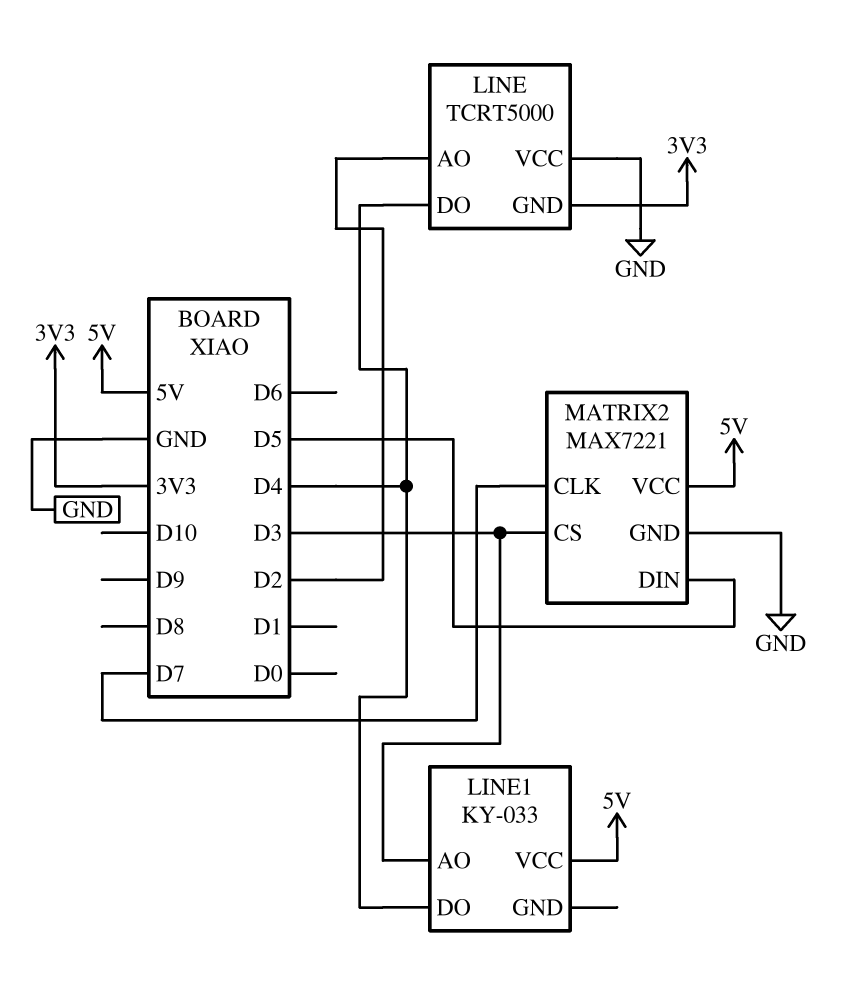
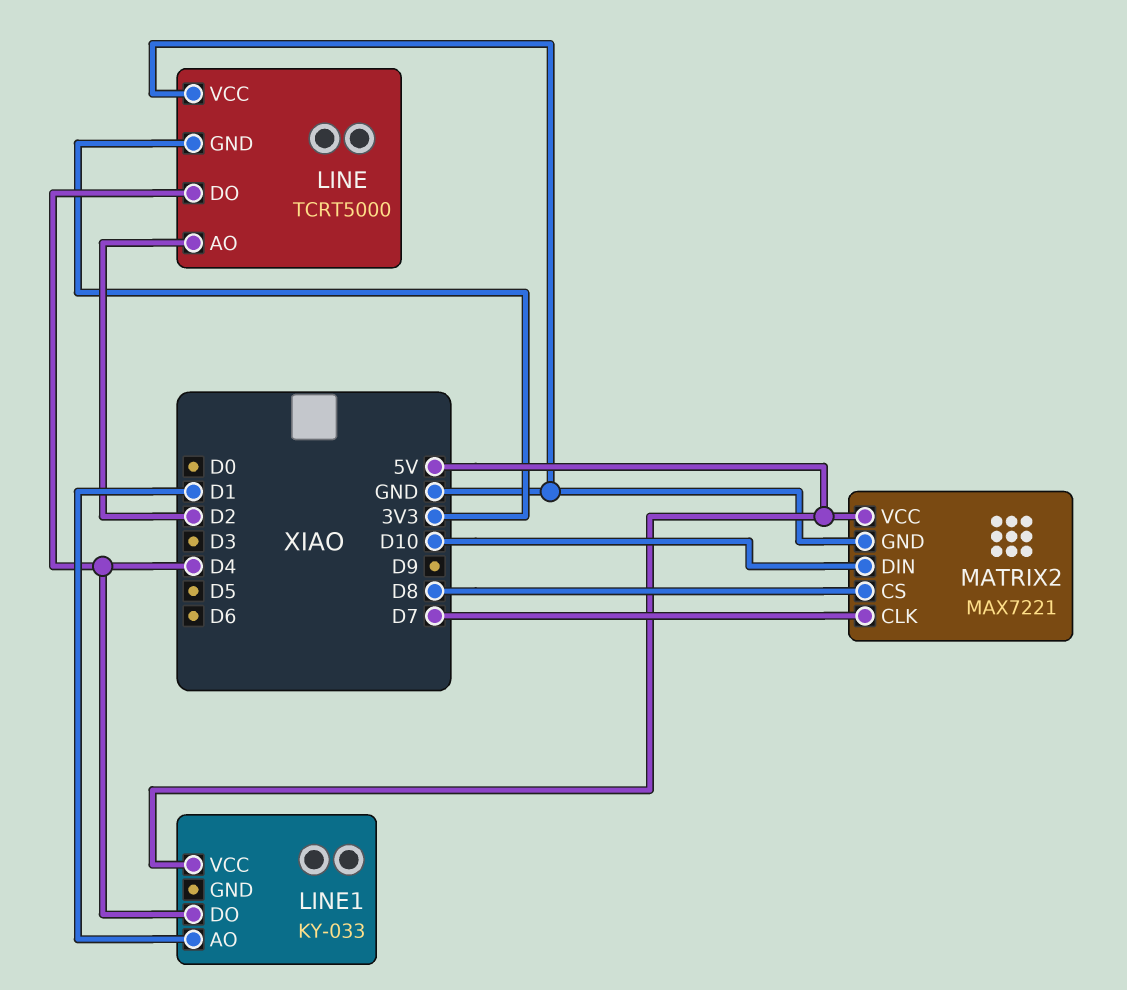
LINE1 pin AO: D3 -> D1
MATRIX2 pin CS: D3 -> D8
MATRIX2 pin DIN: D5 -> D10

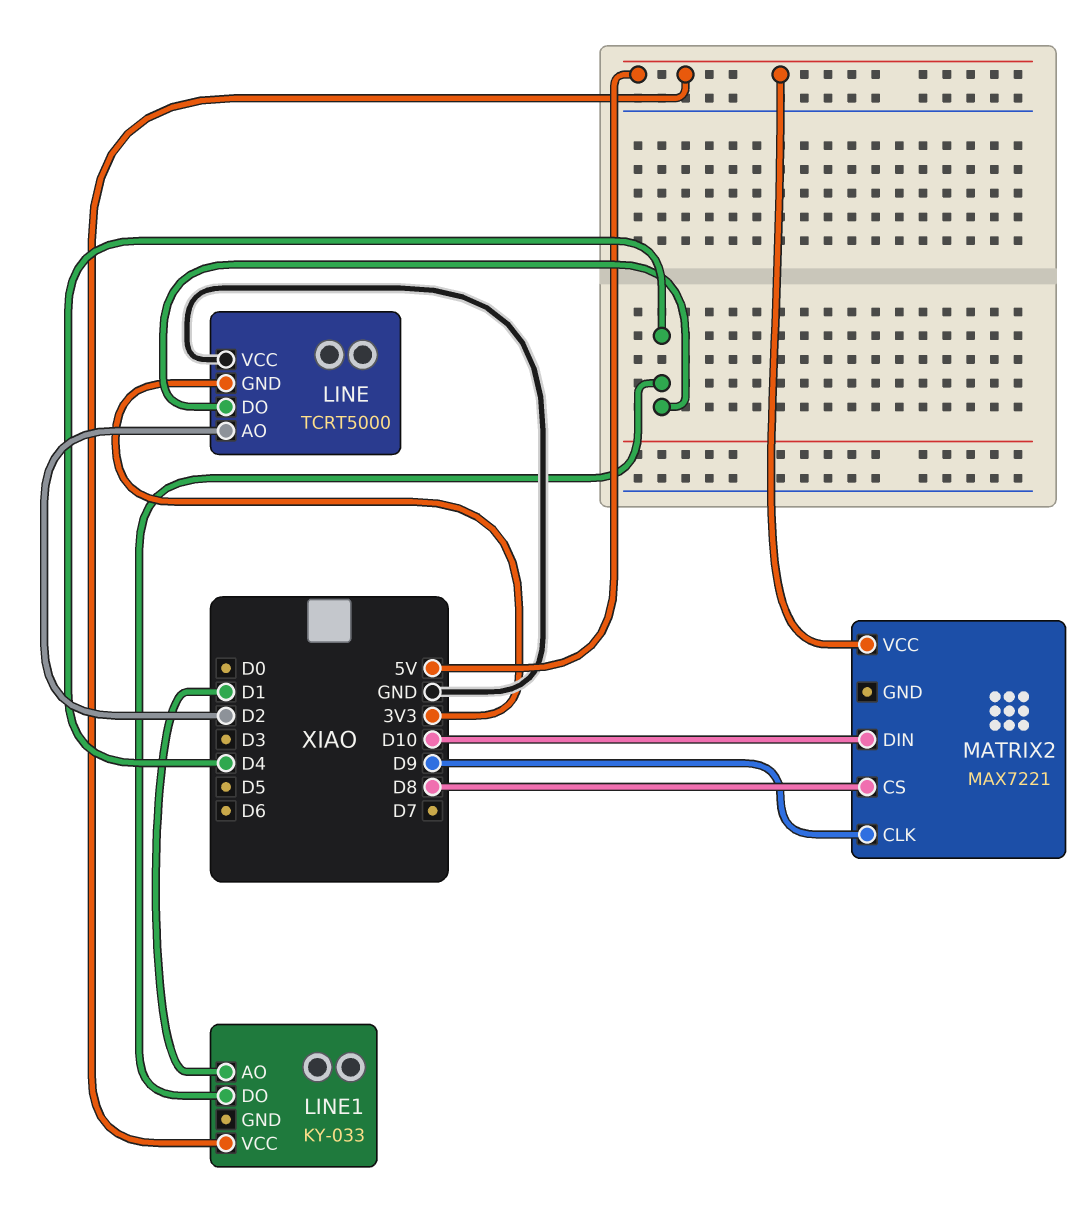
MATRIX2 pin CLK: D7 -> D9
MATRIX2 pin GND: GND -> none

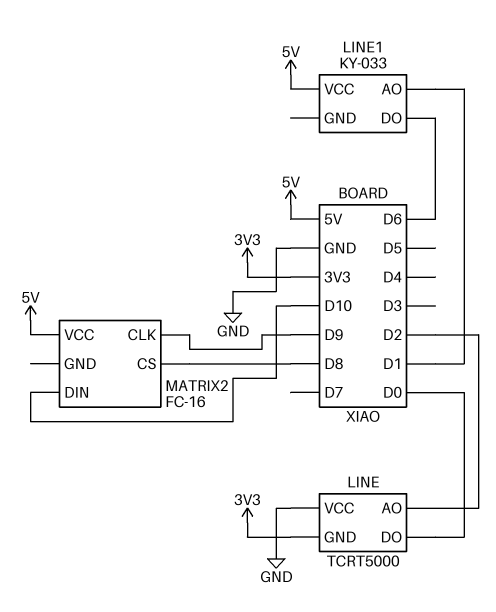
LINE pin DO: D4 -> D0
LINE1 pin DO: D4 -> D6
MATRIX2: MAX7221 -> FC-16

